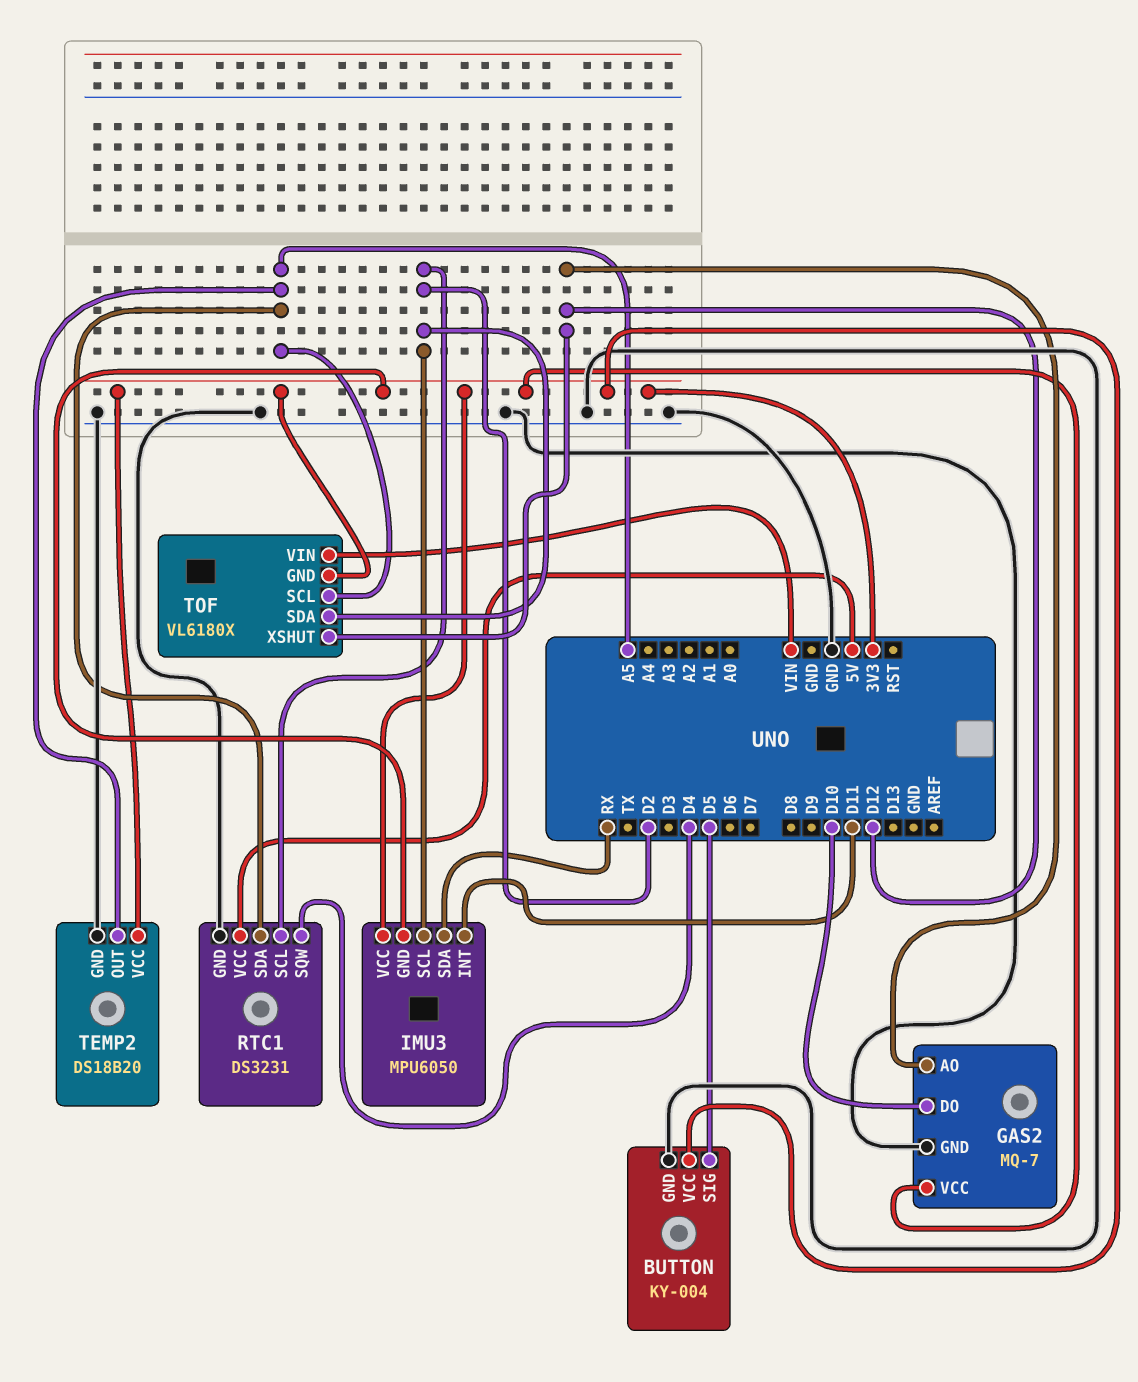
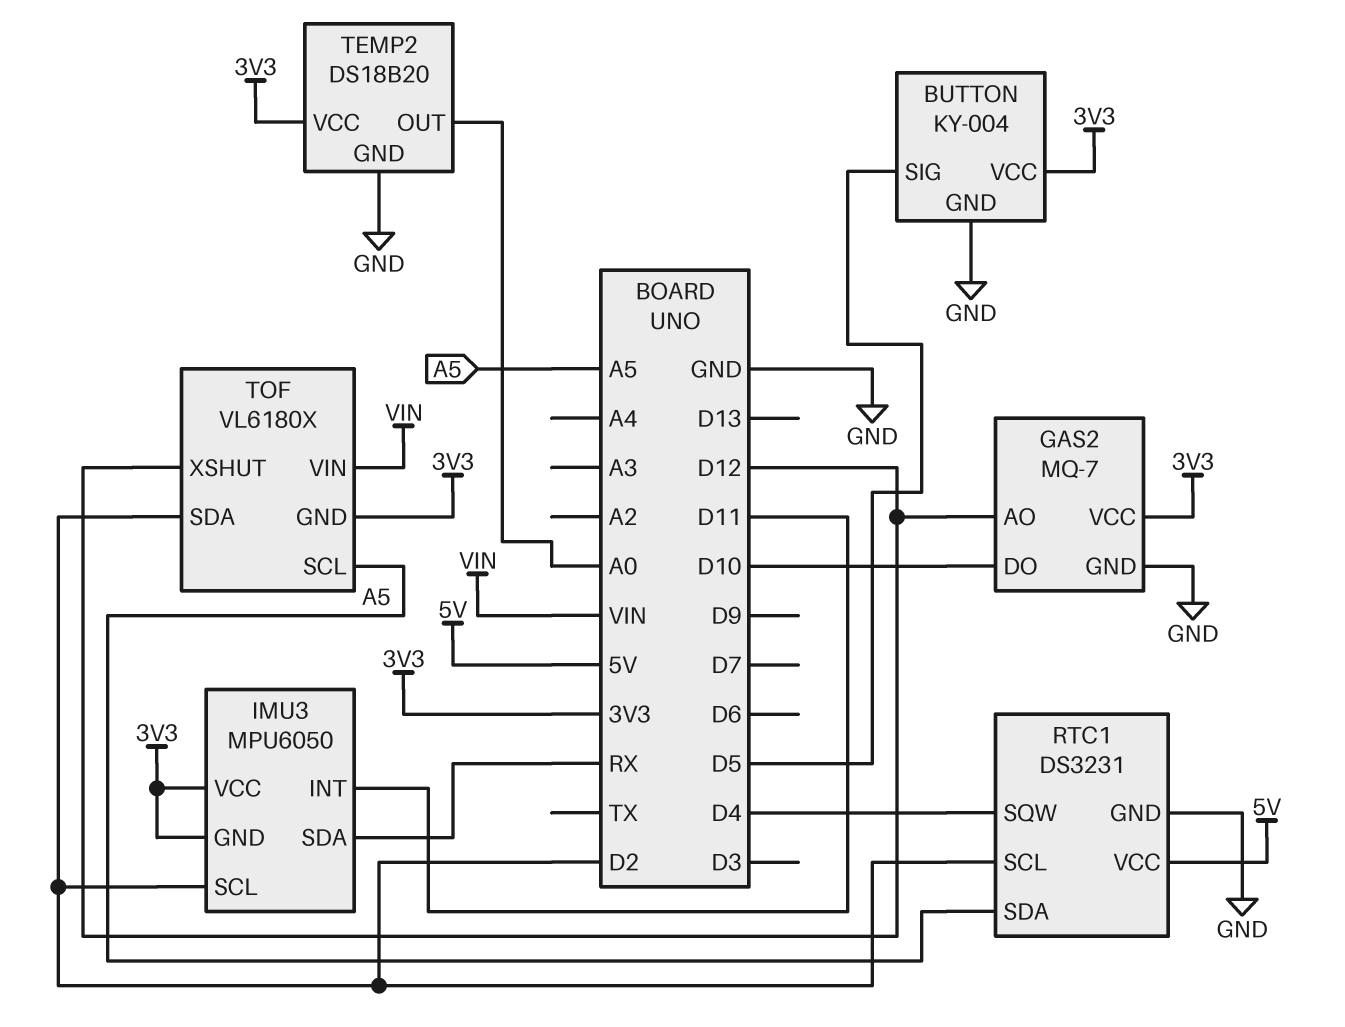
TEMP2 pin OUT: A5 -> A0

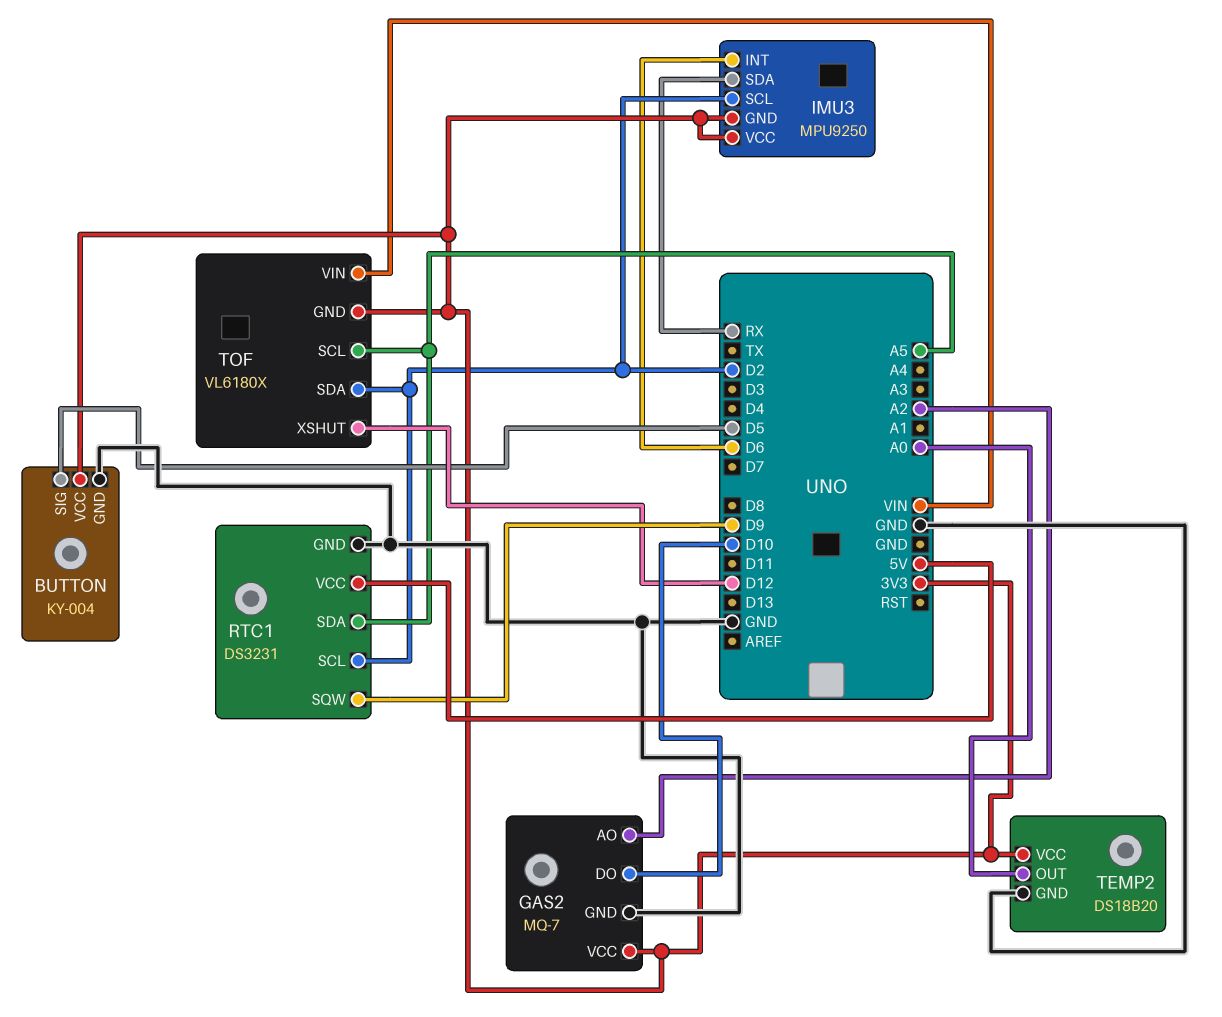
GAS2 pin AO: D12 -> A2
IMU3: MPU6050 -> MPU9250
IMU3 pin INT: D11 -> D6
RTC1 pin SQW: D4 -> D9

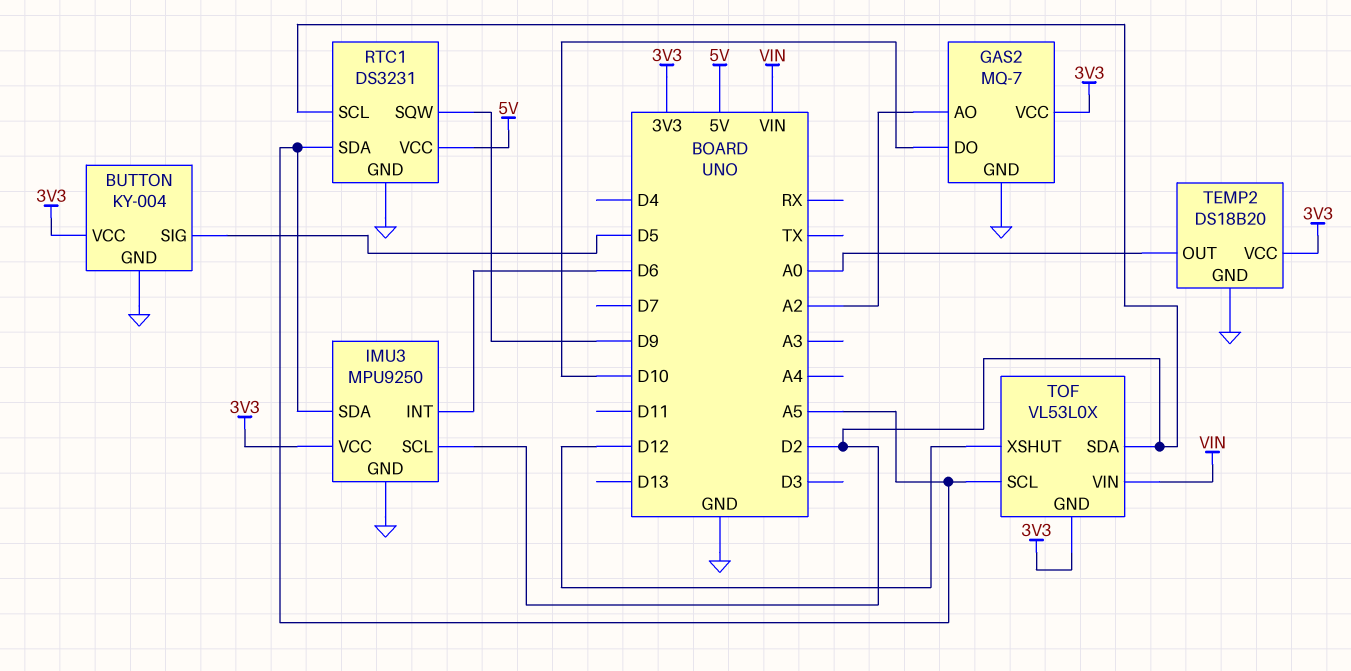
IMU3 pin GND: 3V3 -> GND
IMU3 pin SDA: RX -> A5
TOF: VL6180X -> VL53L0X

